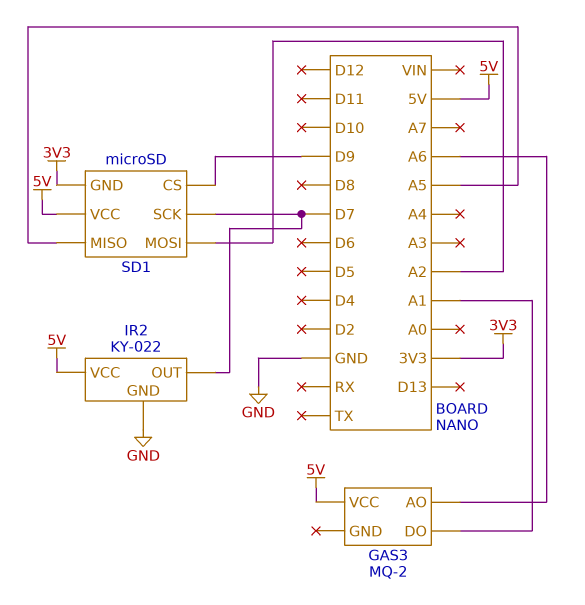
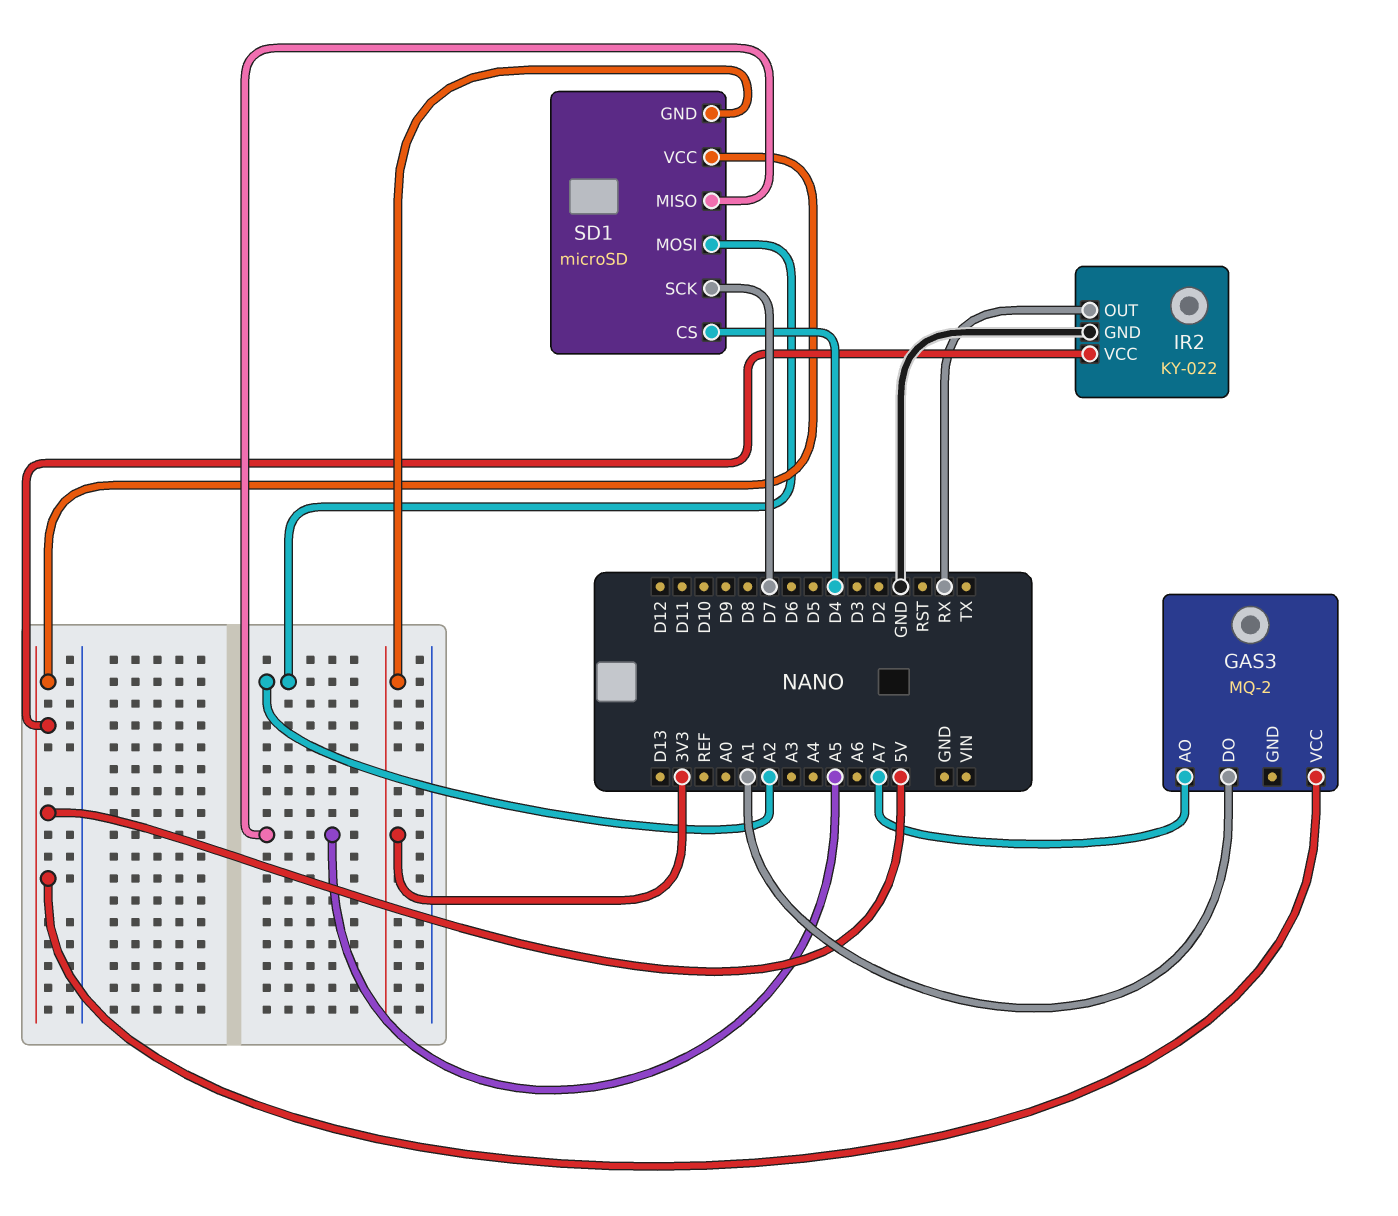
GAS3 pin AO: A6 -> A7
IR2 pin OUT: D7 -> RX
SD1 pin CS: D9 -> D4

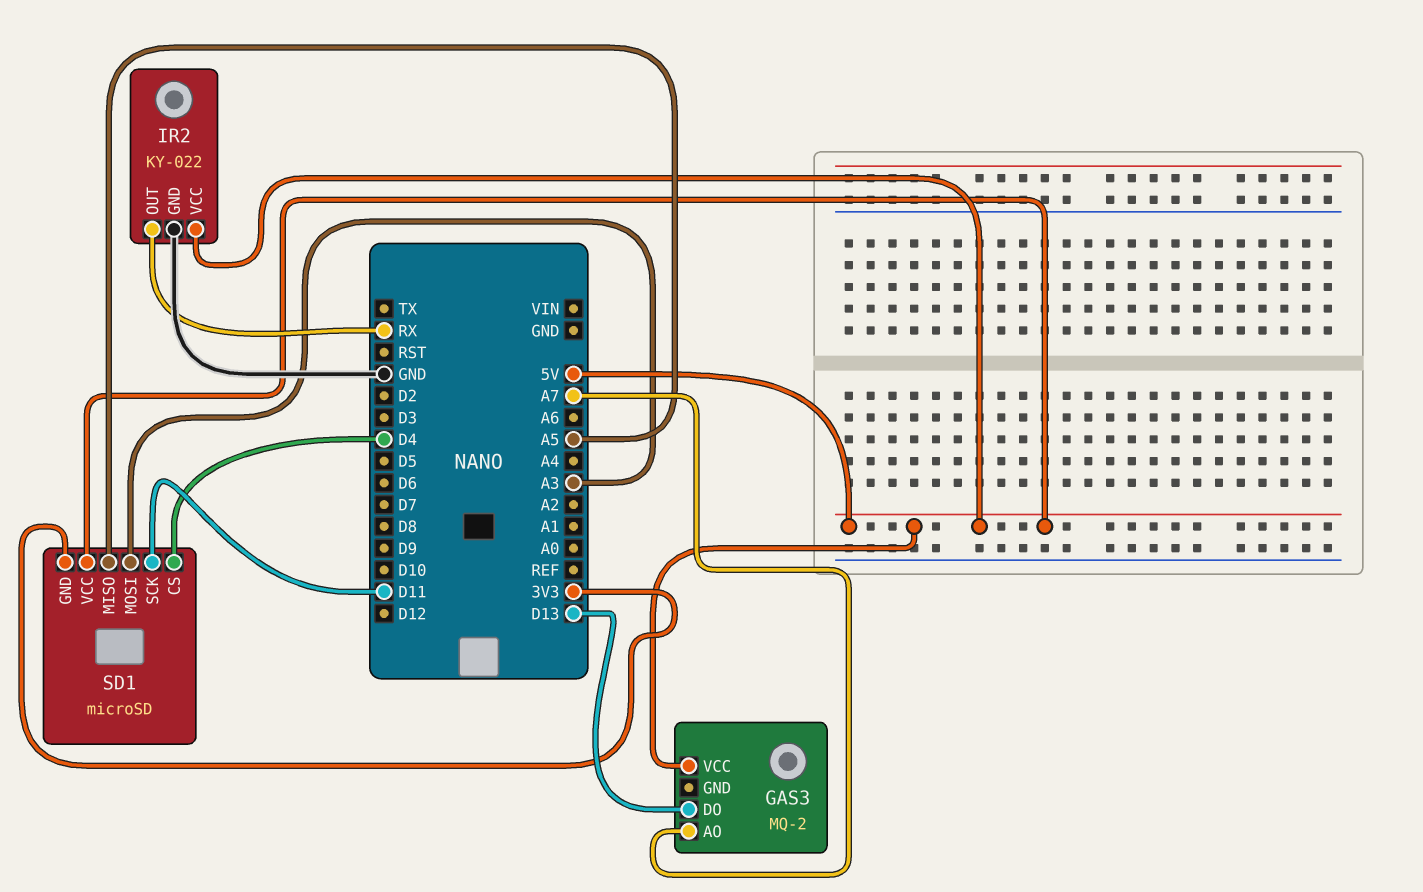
GAS3 pin DO: A1 -> D13
SD1 pin MOSI: A2 -> A3
SD1 pin SCK: D7 -> D11

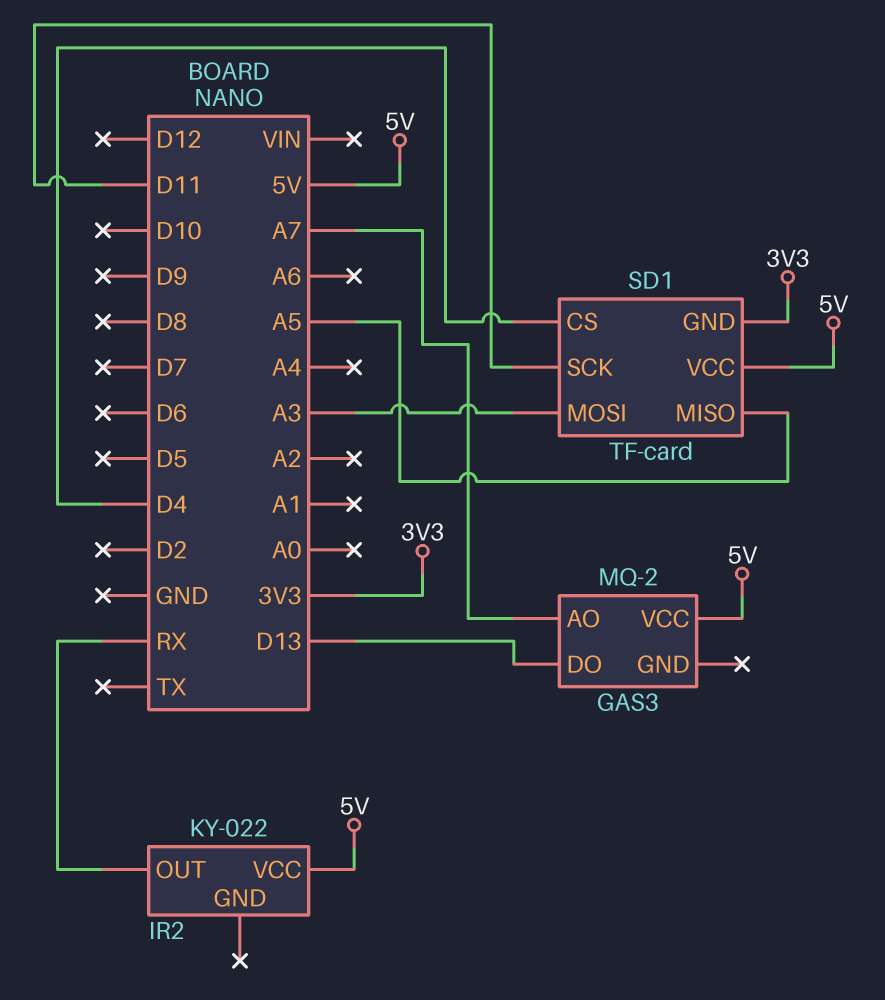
IR2 pin GND: GND -> none
SD1: microSD -> TF-card

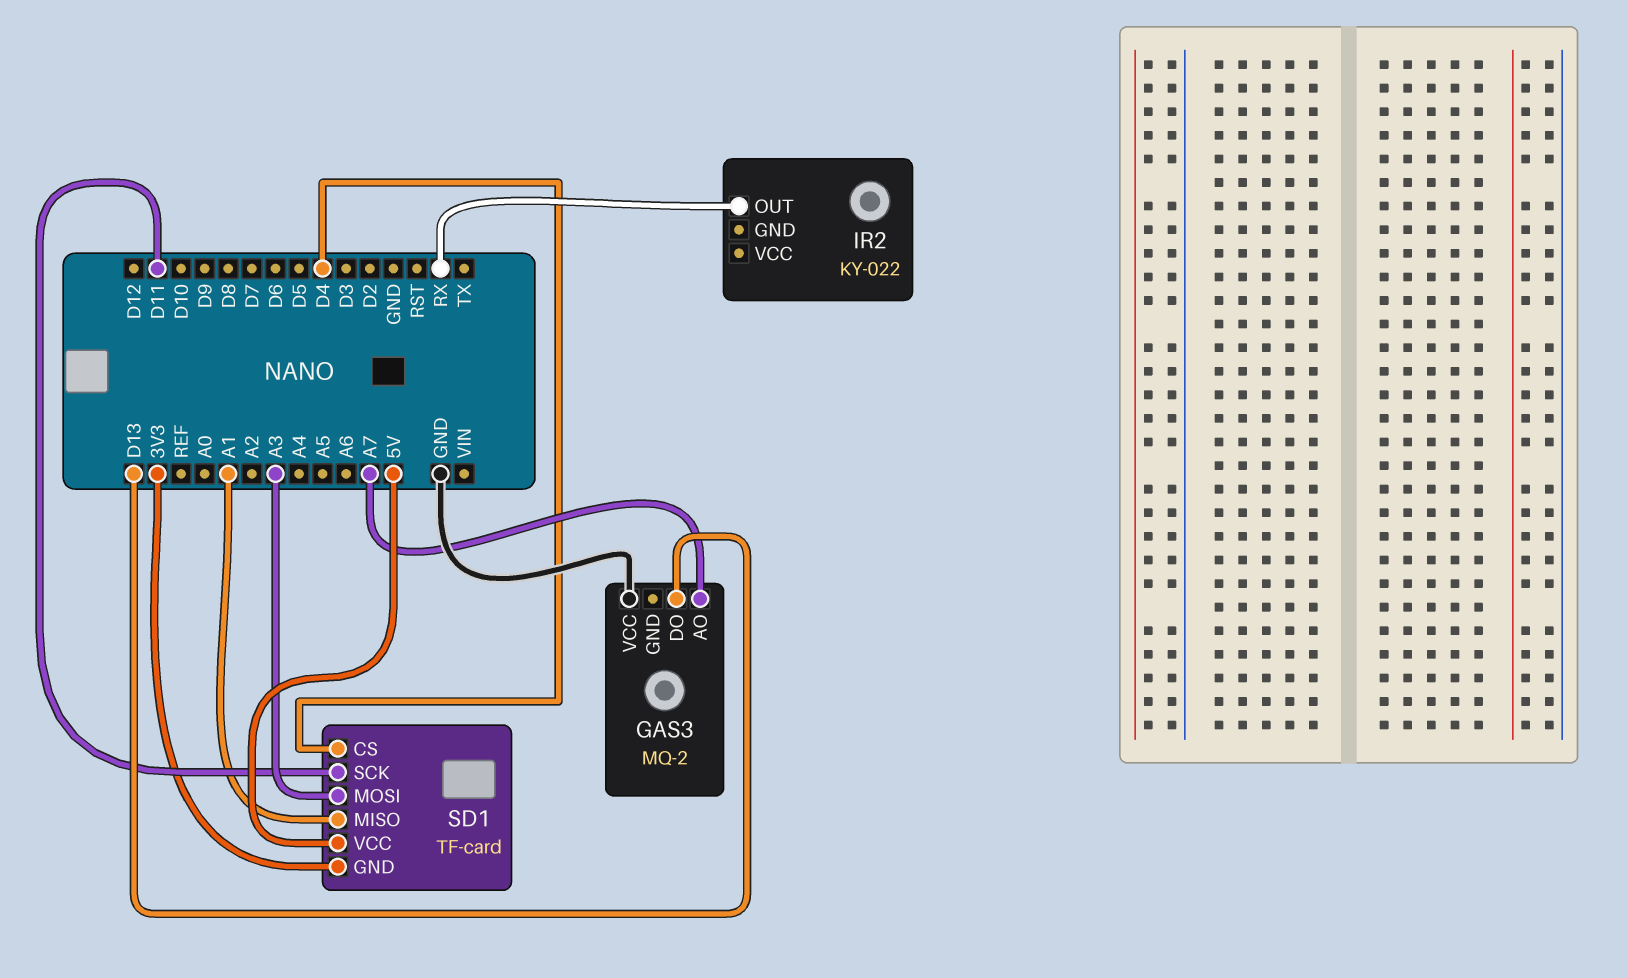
GAS3 pin VCC: 5V -> GND
IR2 pin VCC: 5V -> none
SD1 pin MISO: A5 -> A1

